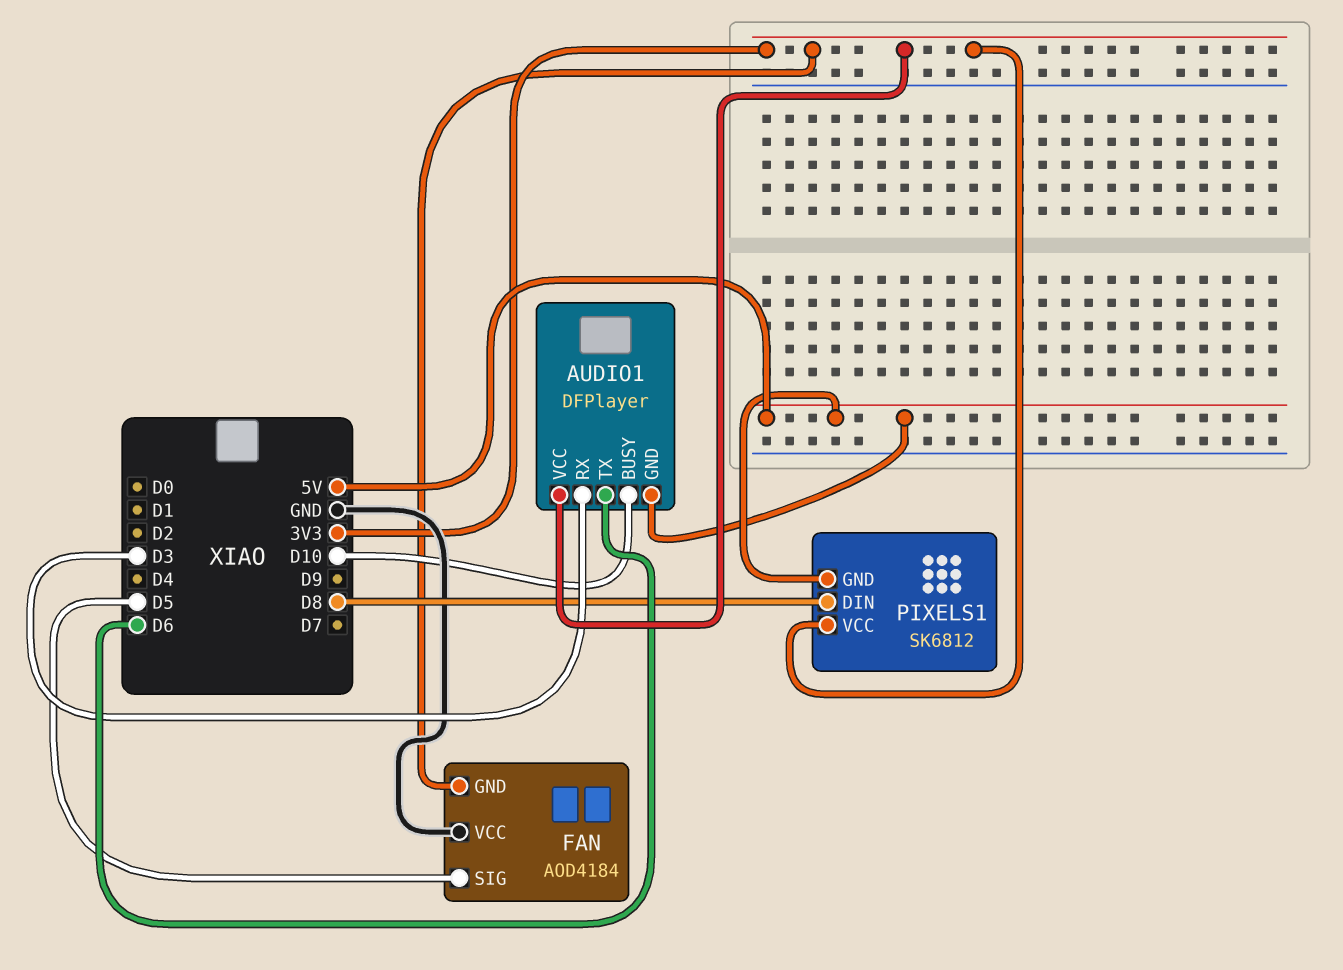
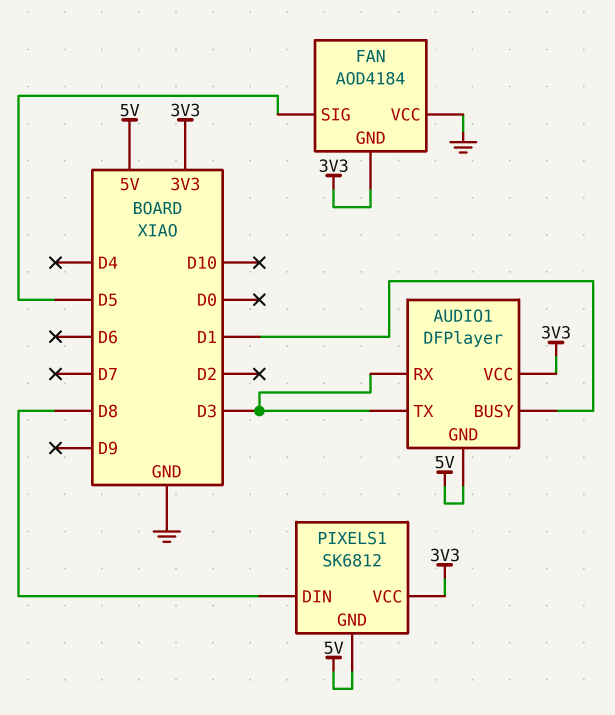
AUDIO1 pin BUSY: D10 -> D1
AUDIO1 pin TX: D6 -> D3

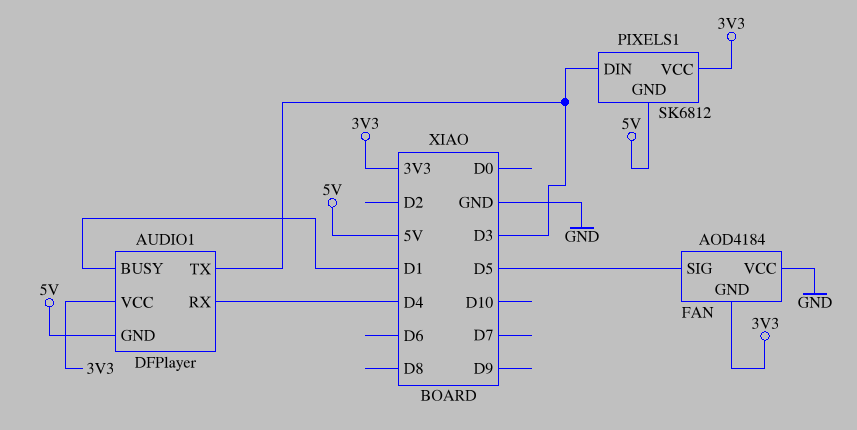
AUDIO1 pin RX: D3 -> D4
PIXELS1 pin DIN: D8 -> D3

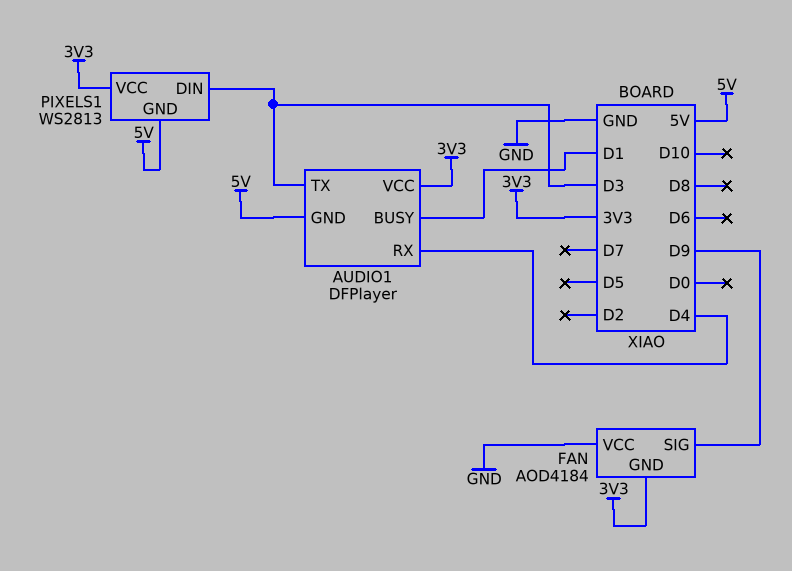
FAN pin SIG: D5 -> D9
PIXELS1: SK6812 -> WS2813

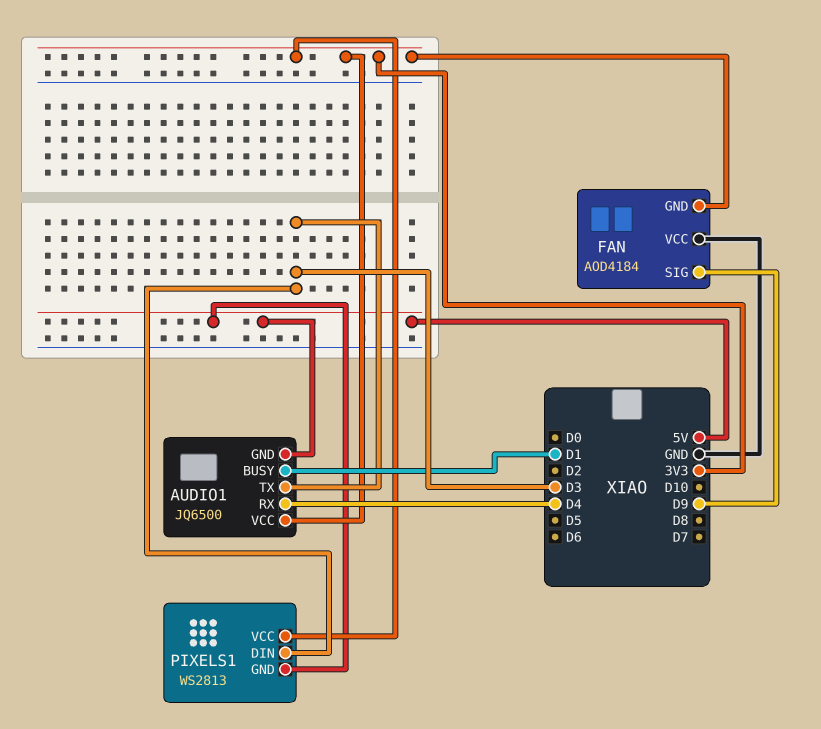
AUDIO1: DFPlayer -> JQ6500

